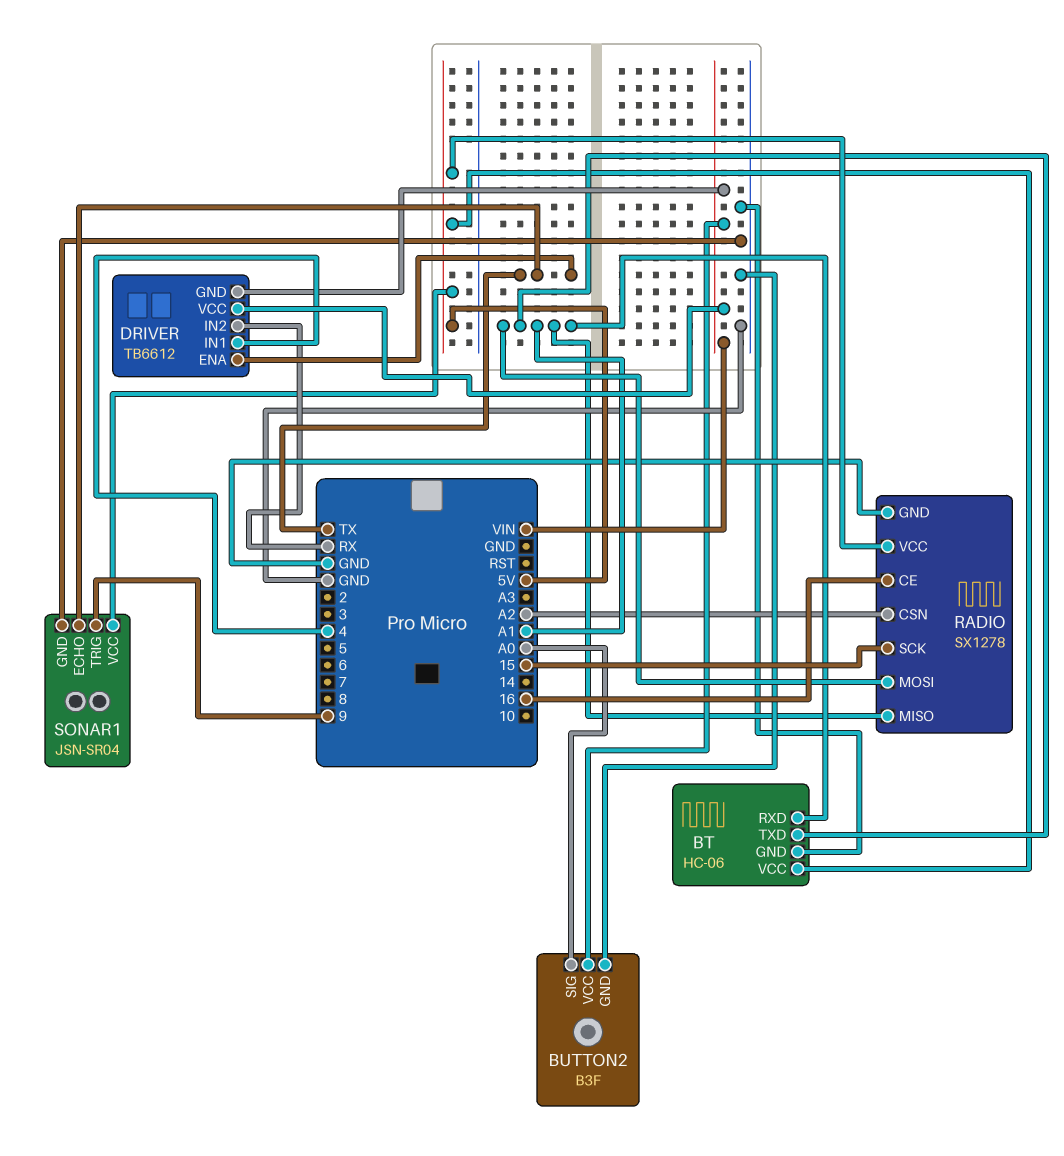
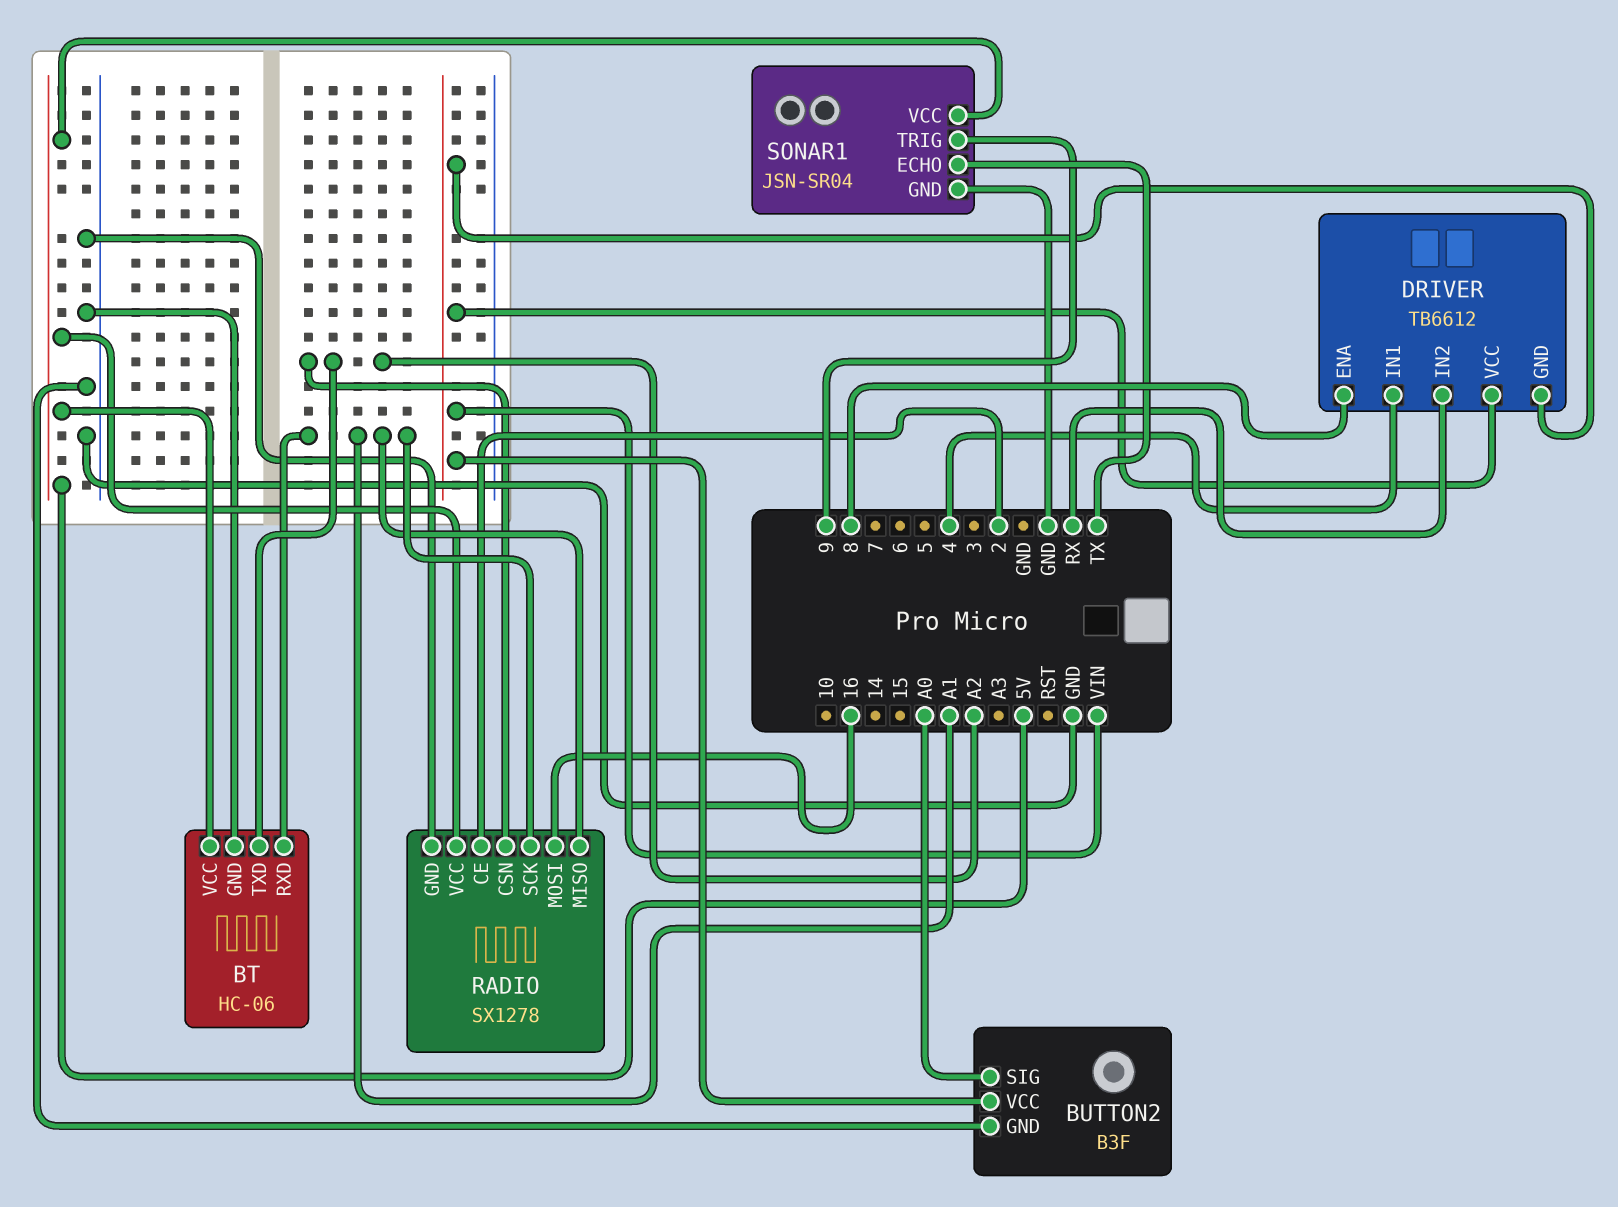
BT pin TXD: A1 -> A2
DRIVER pin ENA: TX -> 8
RADIO pin CE: 16 -> 2
RADIO pin MOSI: A1 -> 16
RADIO pin SCK: 15 -> A1

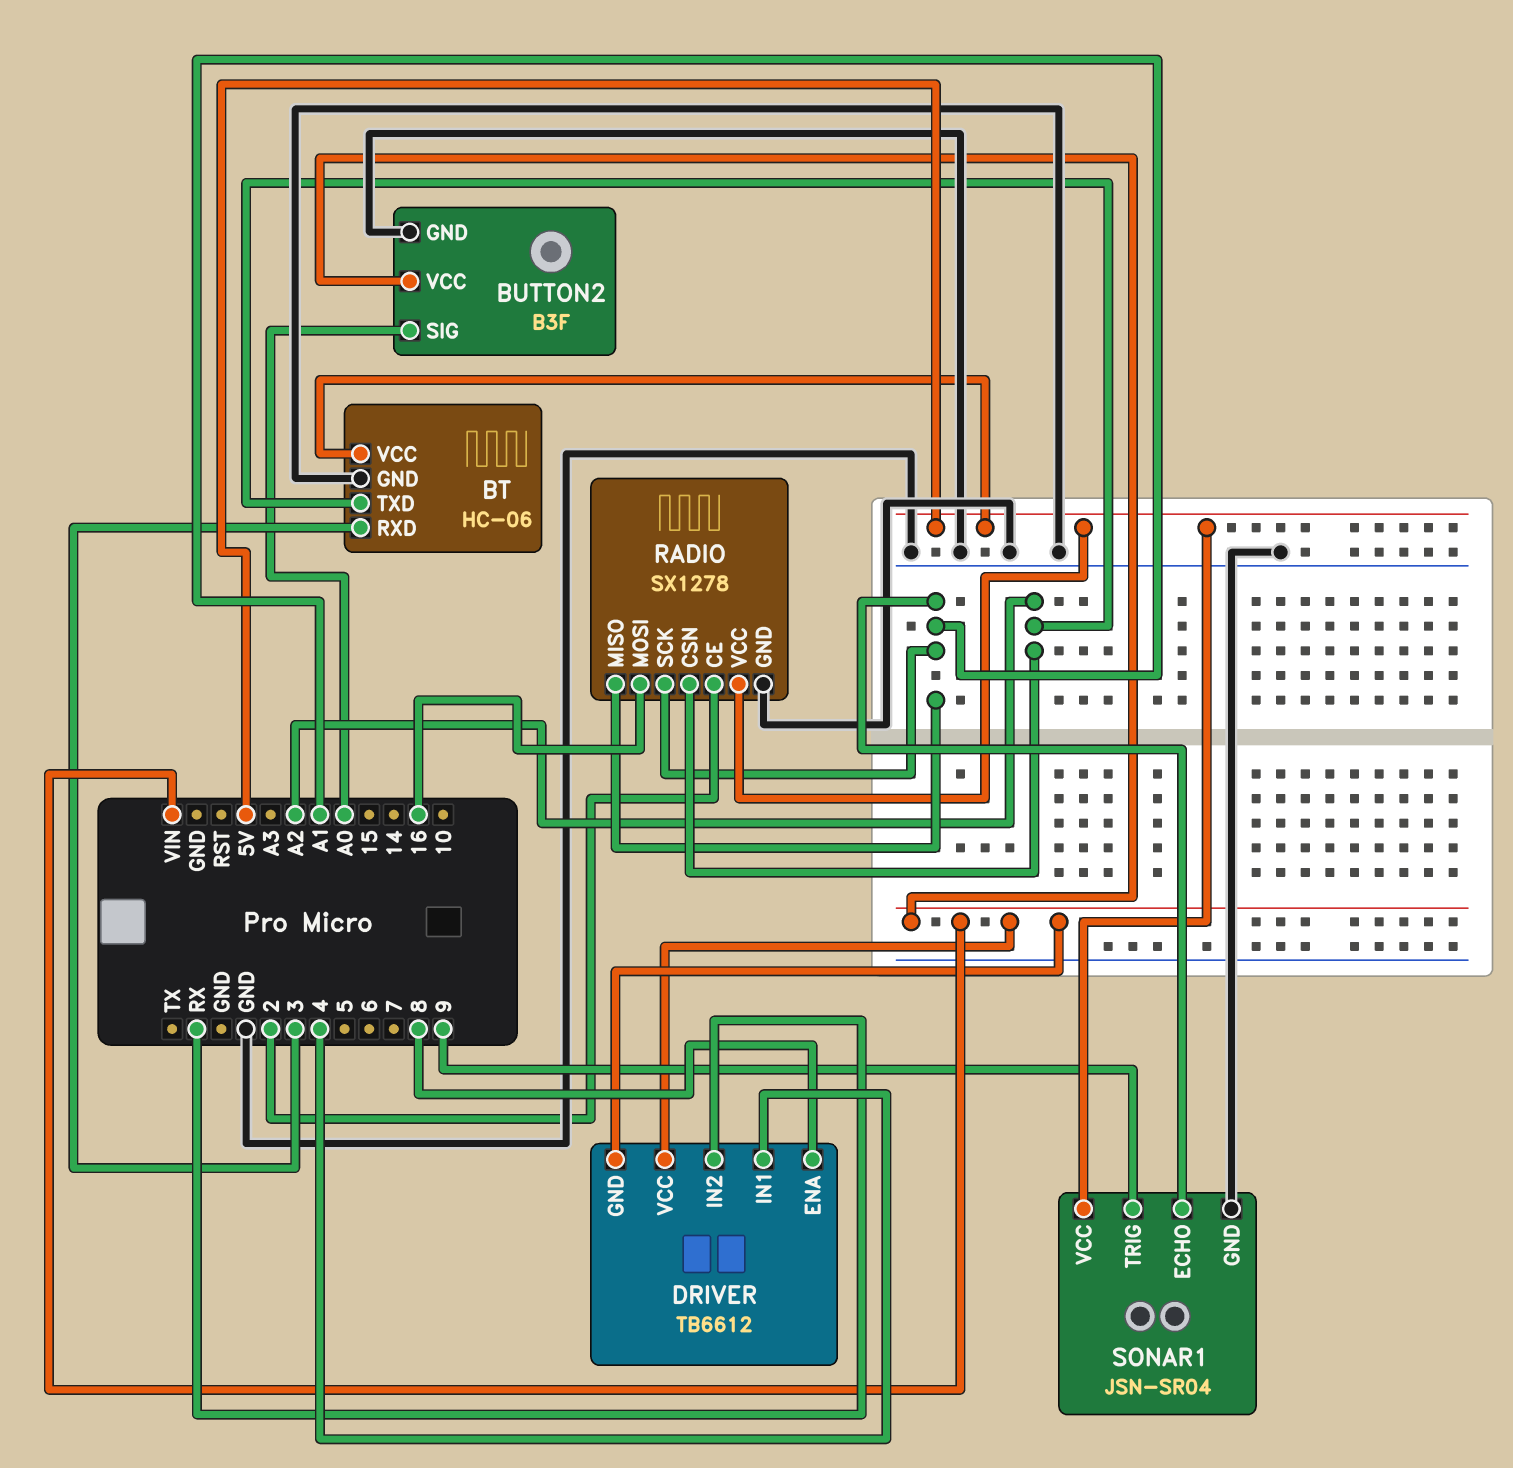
BT pin RXD: A1 -> 3
SONAR1 pin ECHO: TX -> A1

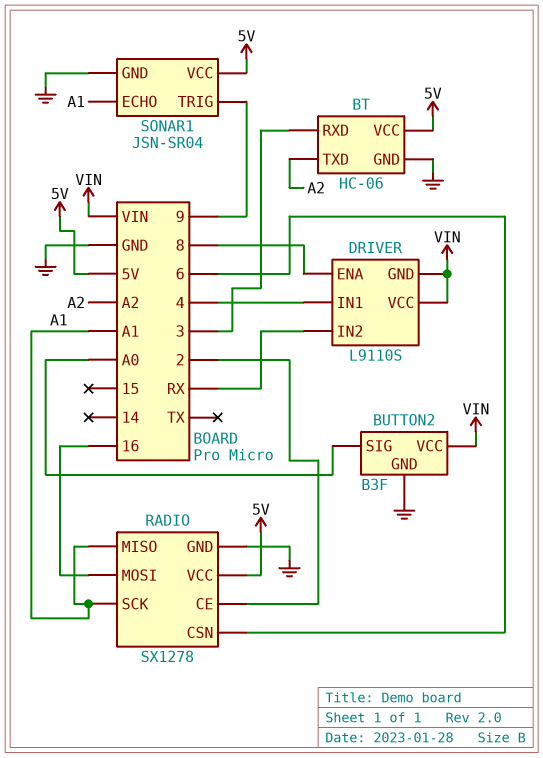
DRIVER: TB6612 -> L9110S
RADIO pin CSN: A2 -> 6

